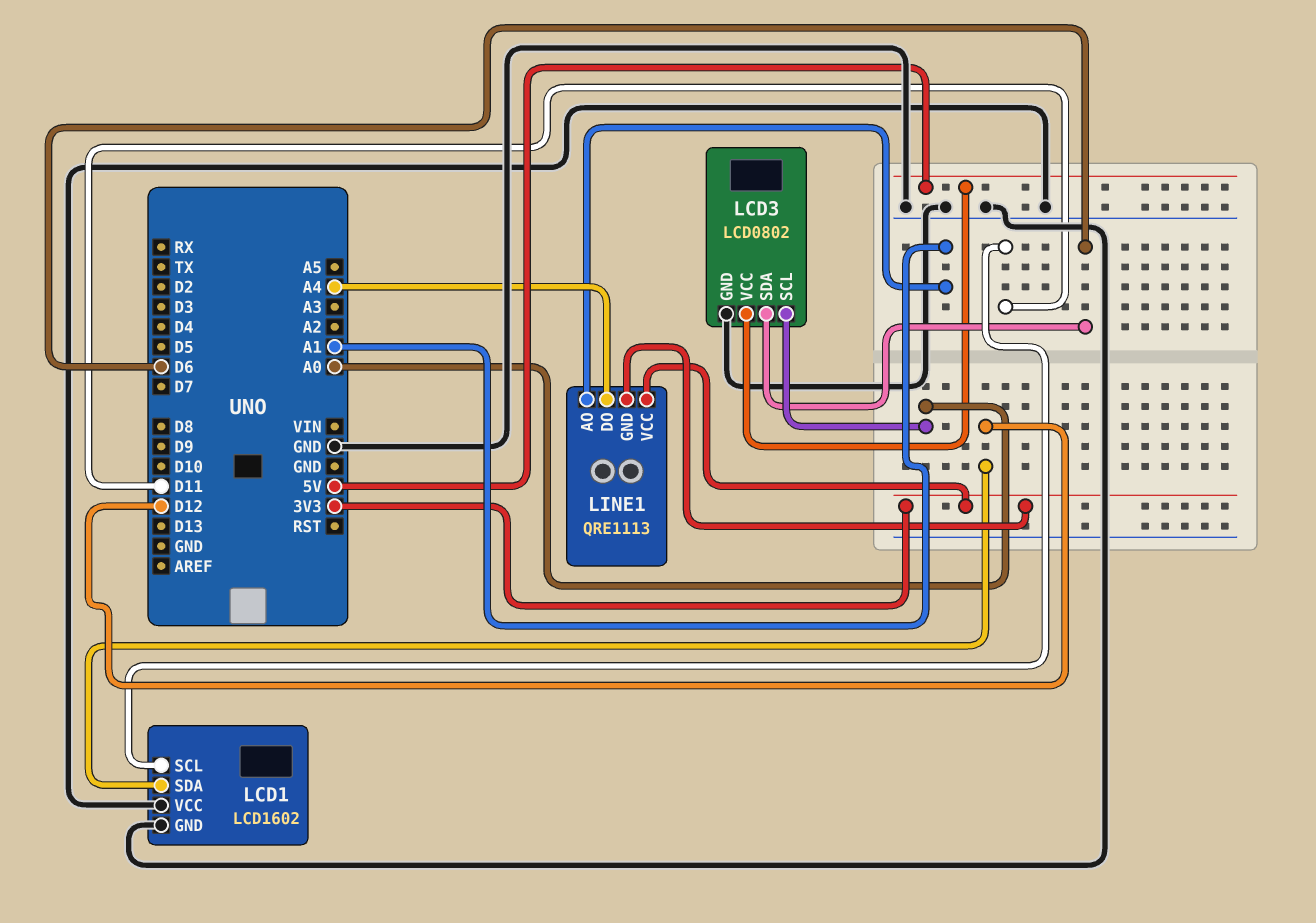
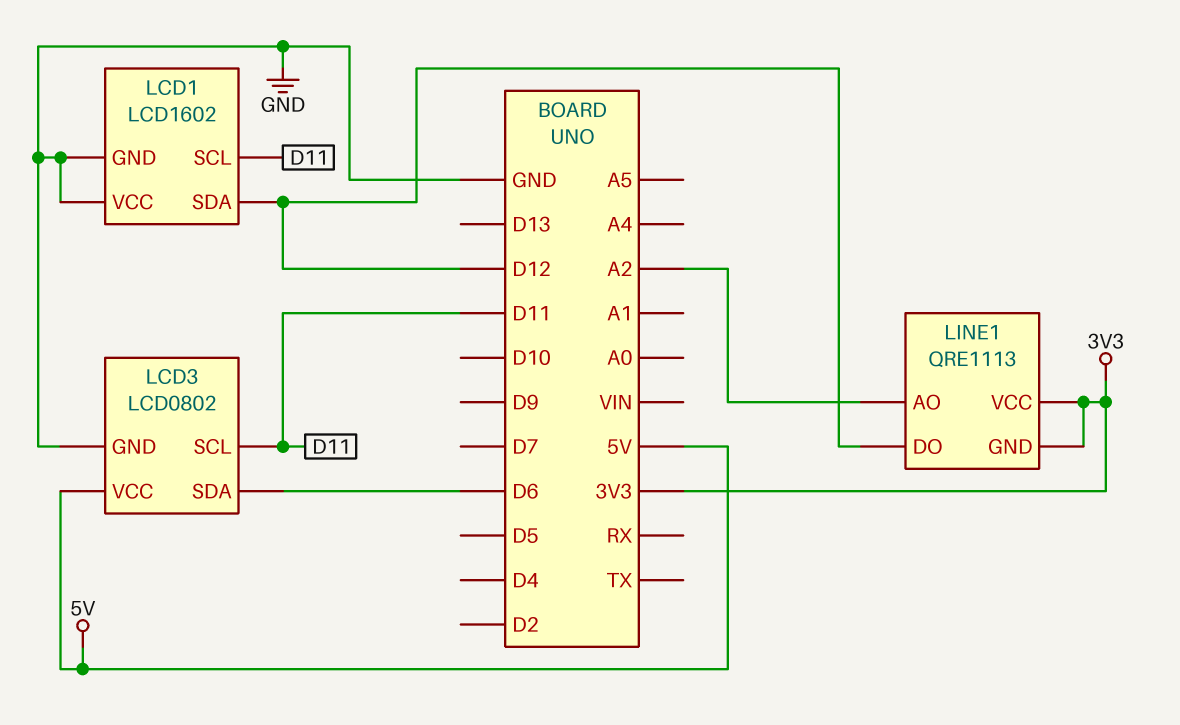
LCD3 pin SCL: A0 -> D11
LINE1 pin AO: A1 -> A2
LINE1 pin DO: A4 -> D12

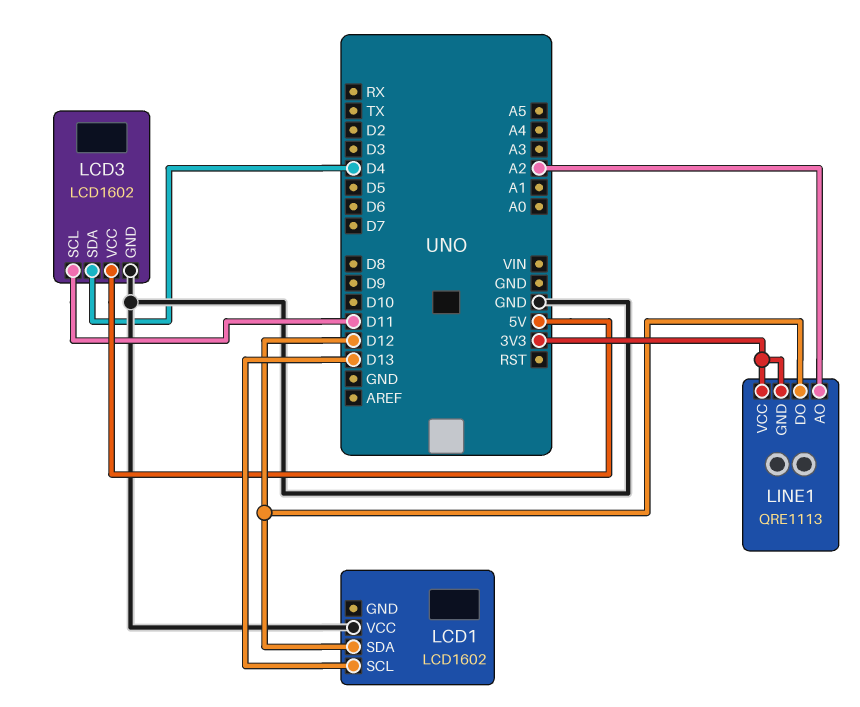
LCD1 pin GND: GND -> none
LCD1 pin SCL: D11 -> D13
LCD3: LCD0802 -> LCD1602
LCD3 pin SDA: D6 -> D4

